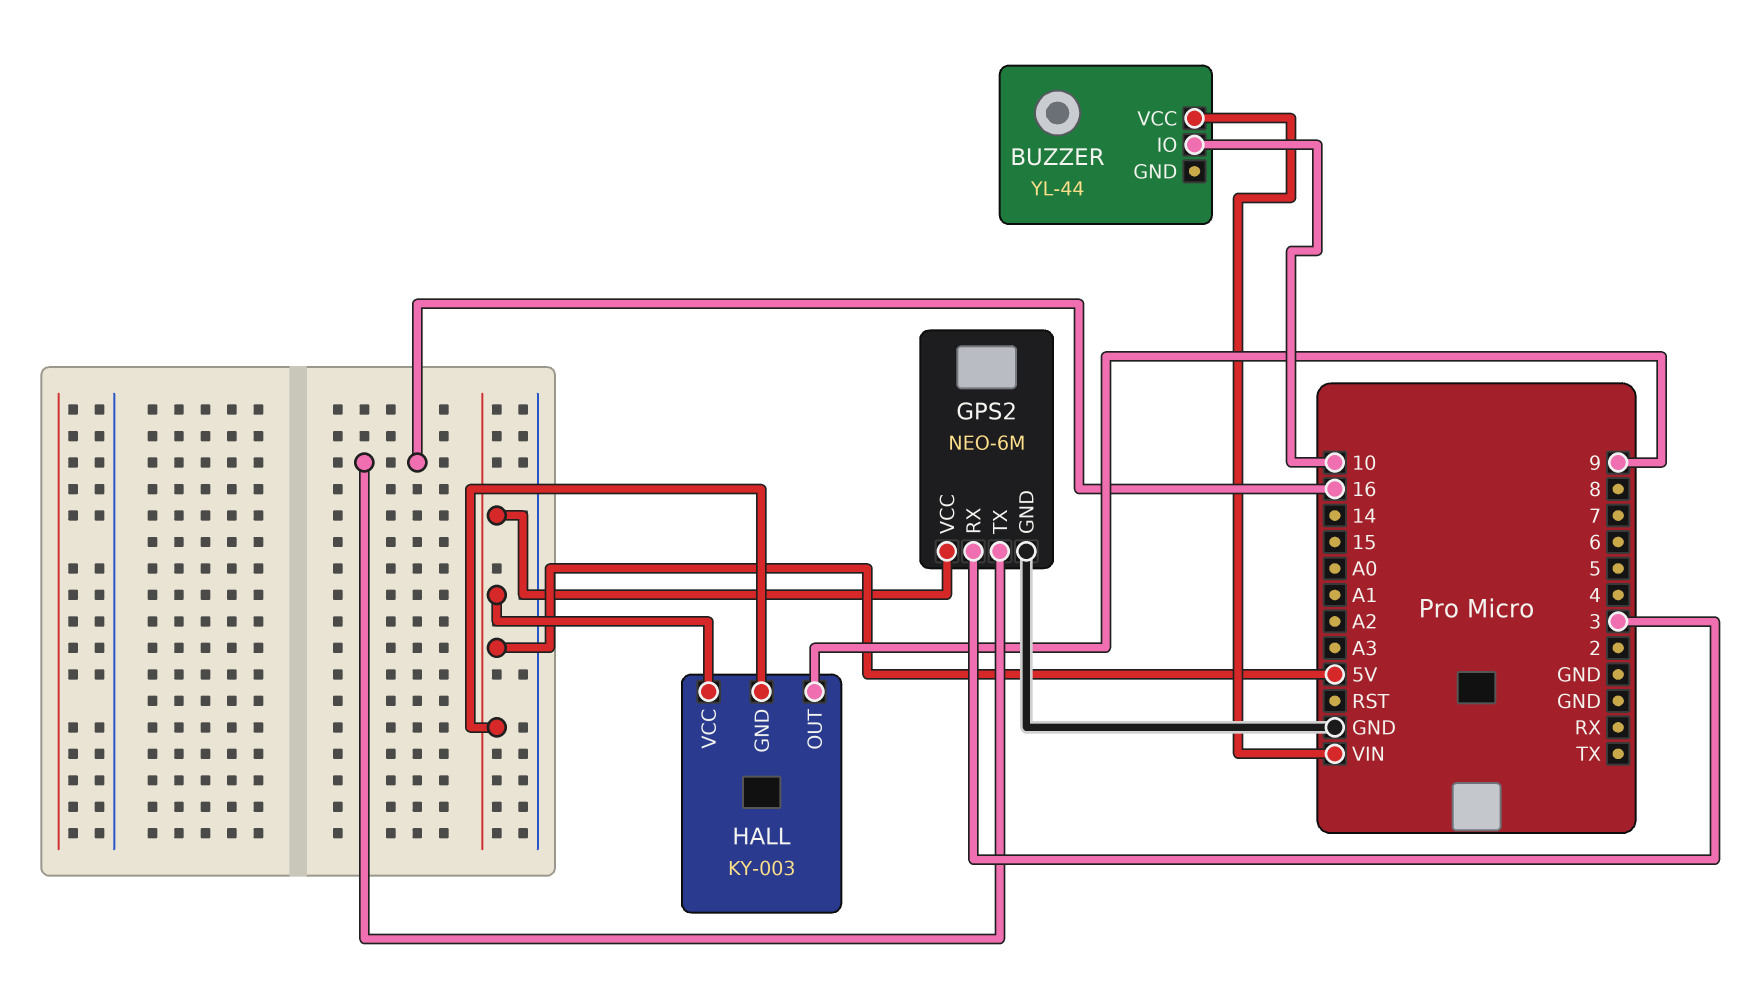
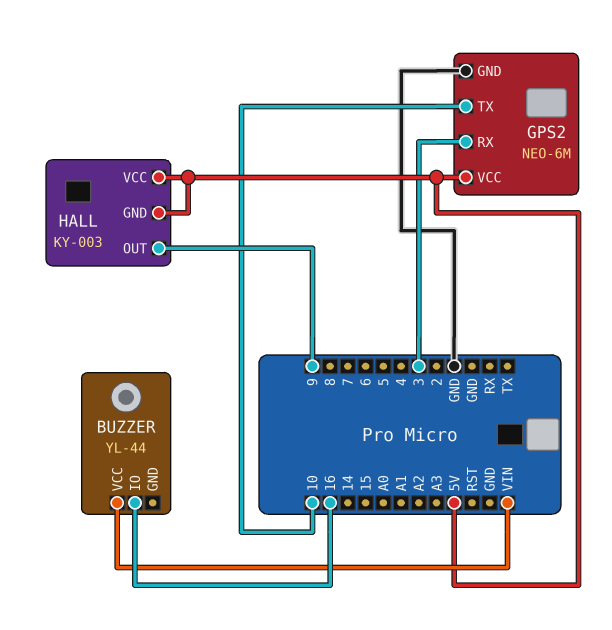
BUZZER pin IO: 10 -> 16
GPS2 pin TX: 16 -> 10

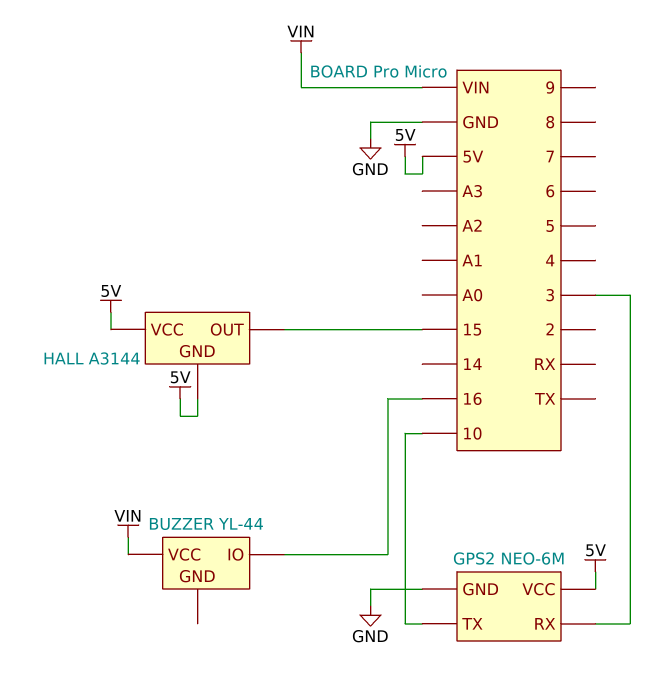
HALL: KY-003 -> A3144
HALL pin OUT: 9 -> 15

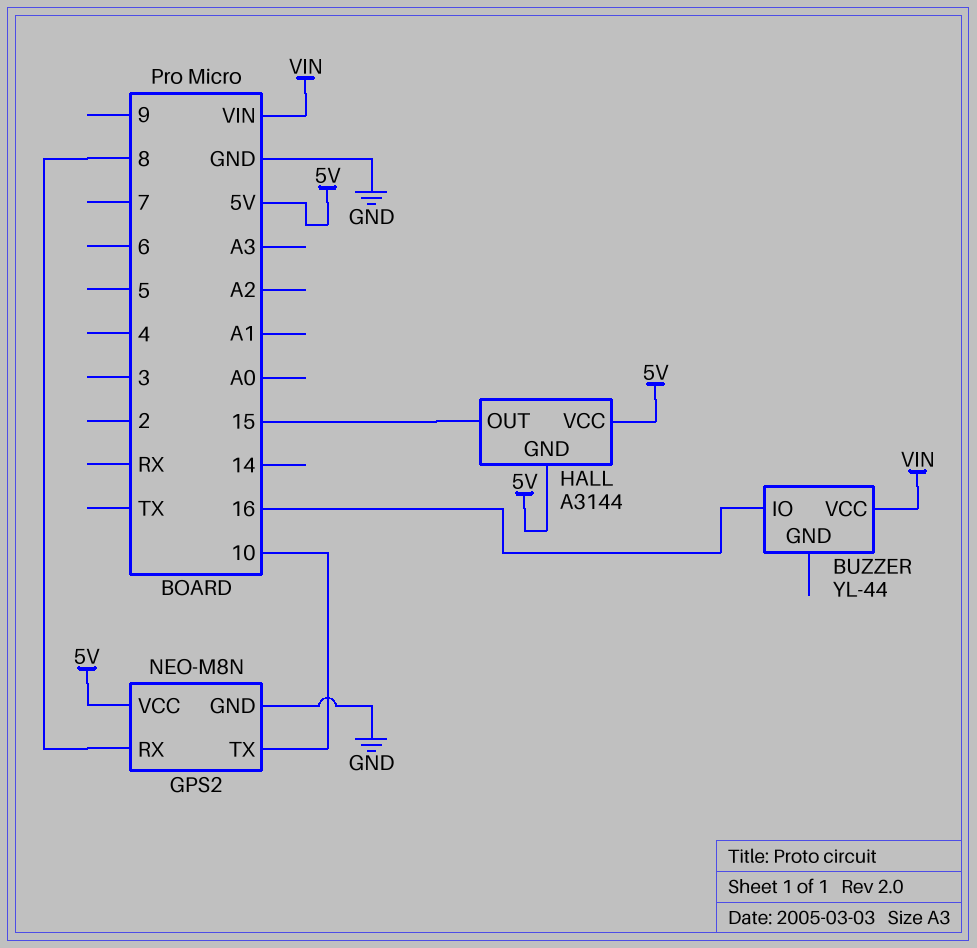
GPS2: NEO-6M -> NEO-M8N
GPS2 pin RX: 3 -> 8

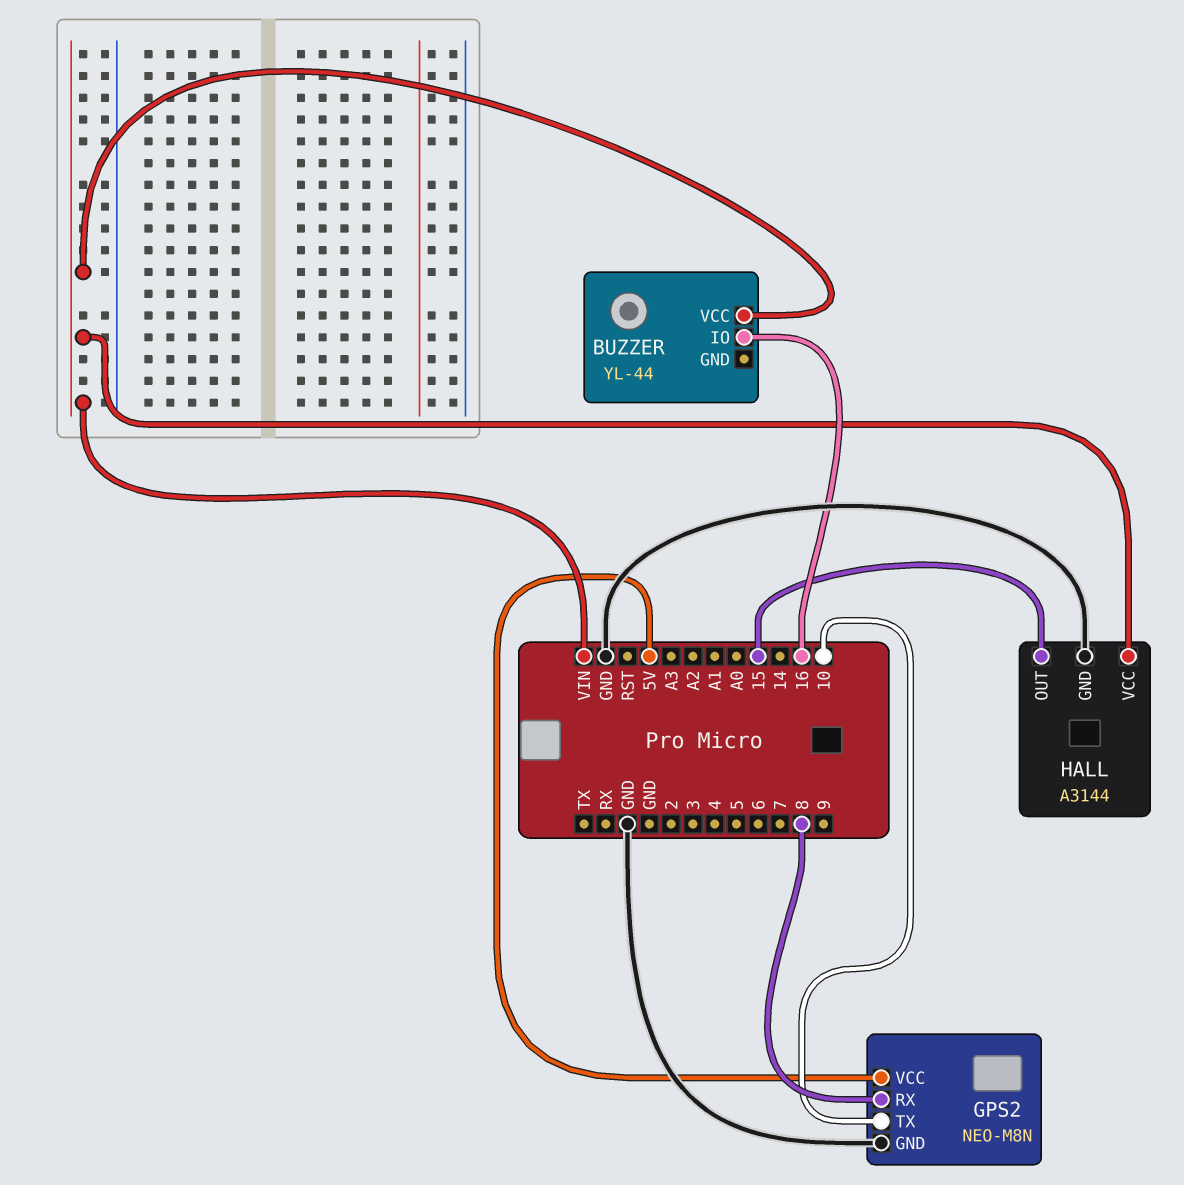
HALL pin GND: 5V -> GND
HALL pin VCC: 5V -> VIN

